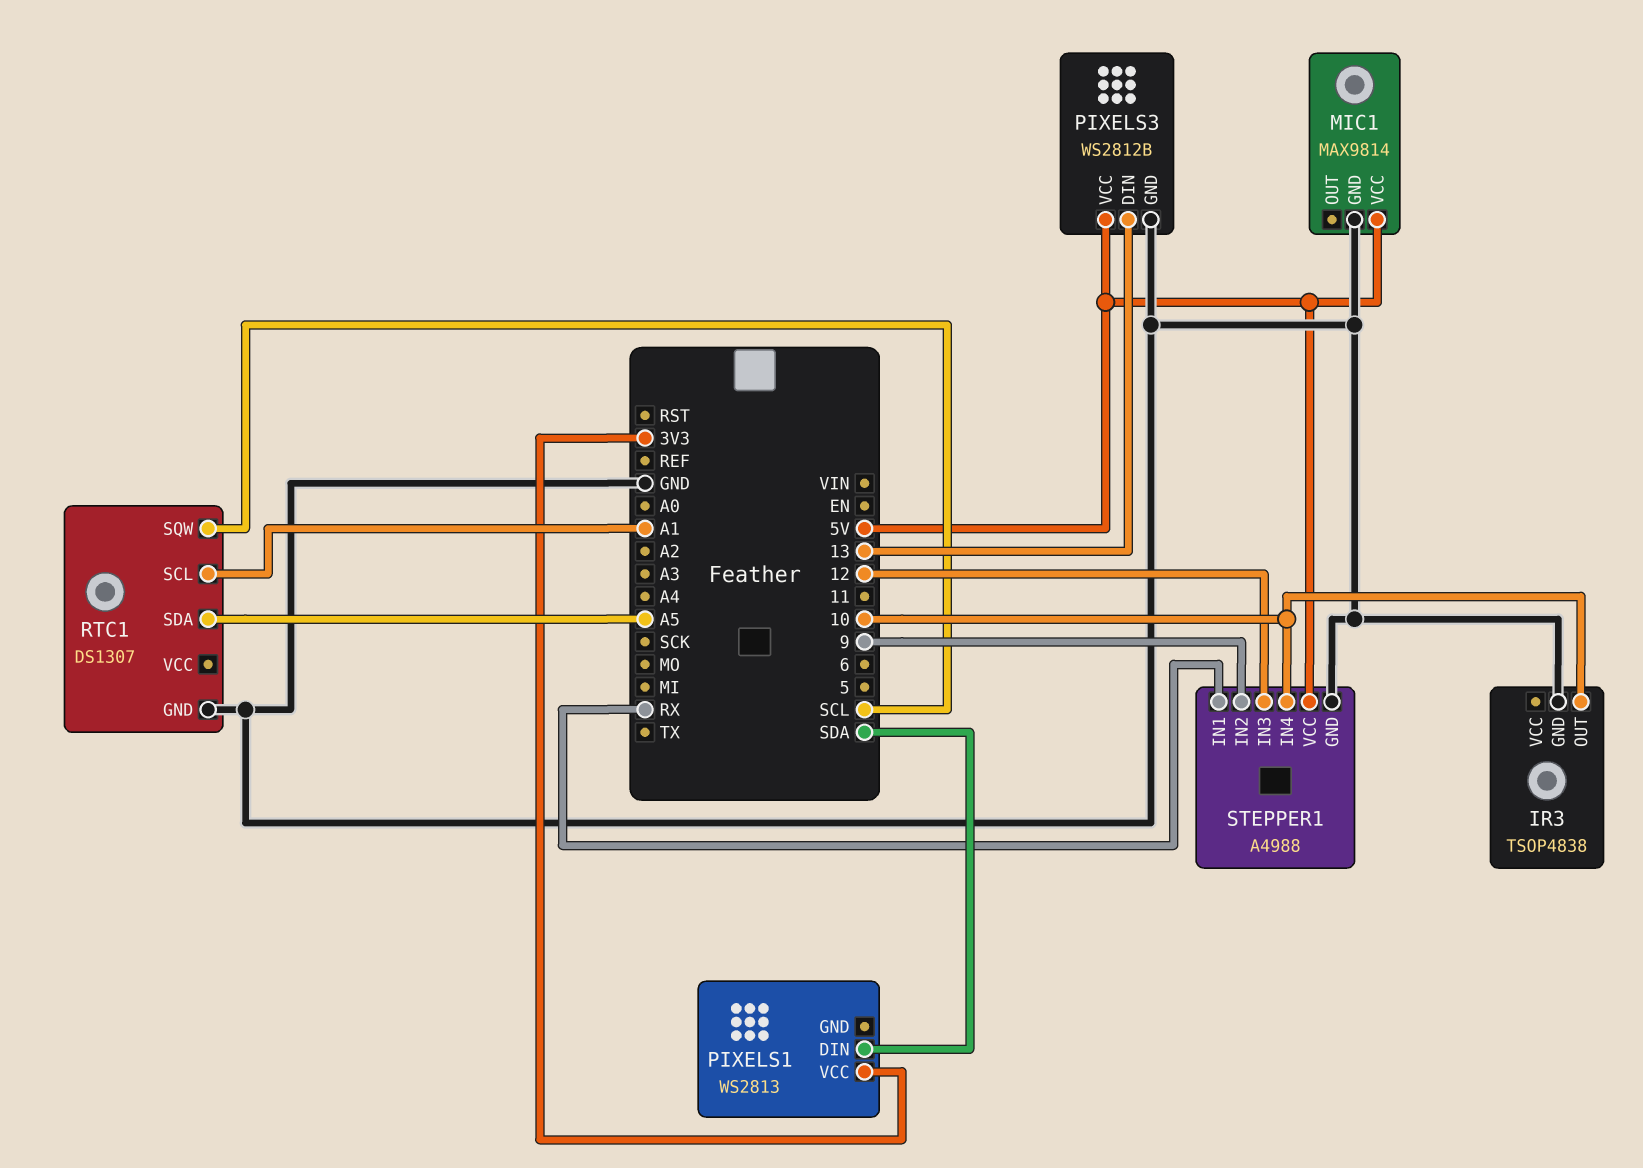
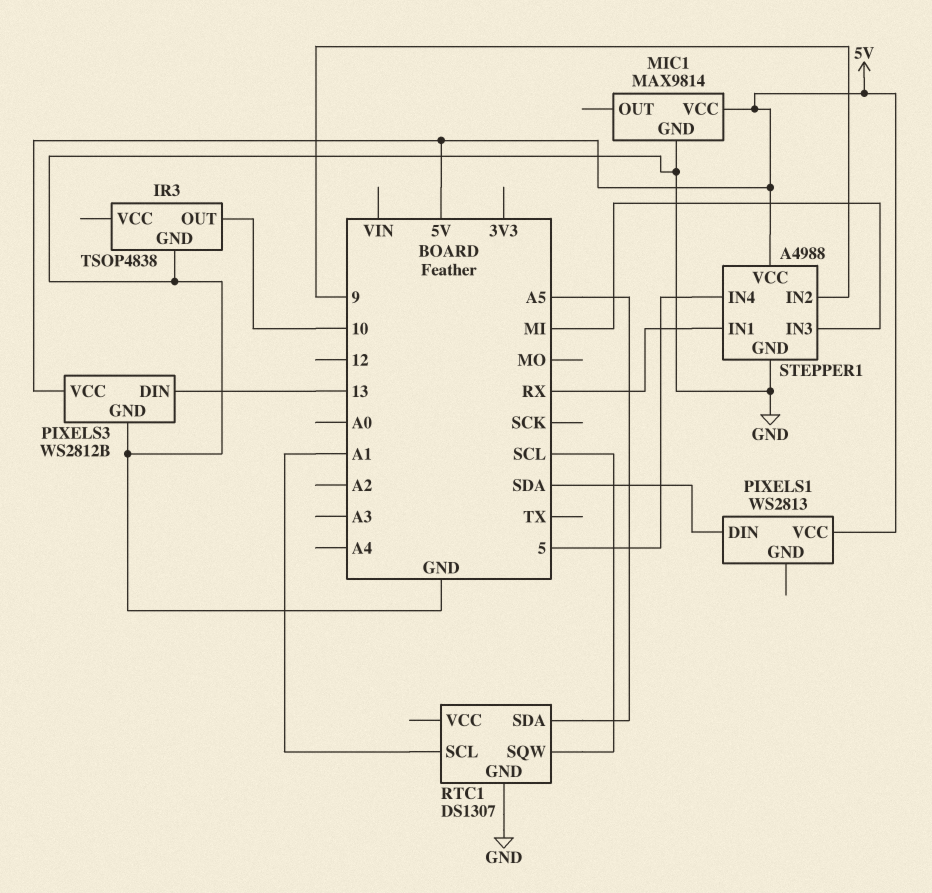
PIXELS1 pin VCC: 3V3 -> 5V
STEPPER1 pin IN3: 12 -> MI
STEPPER1 pin IN4: 10 -> 5

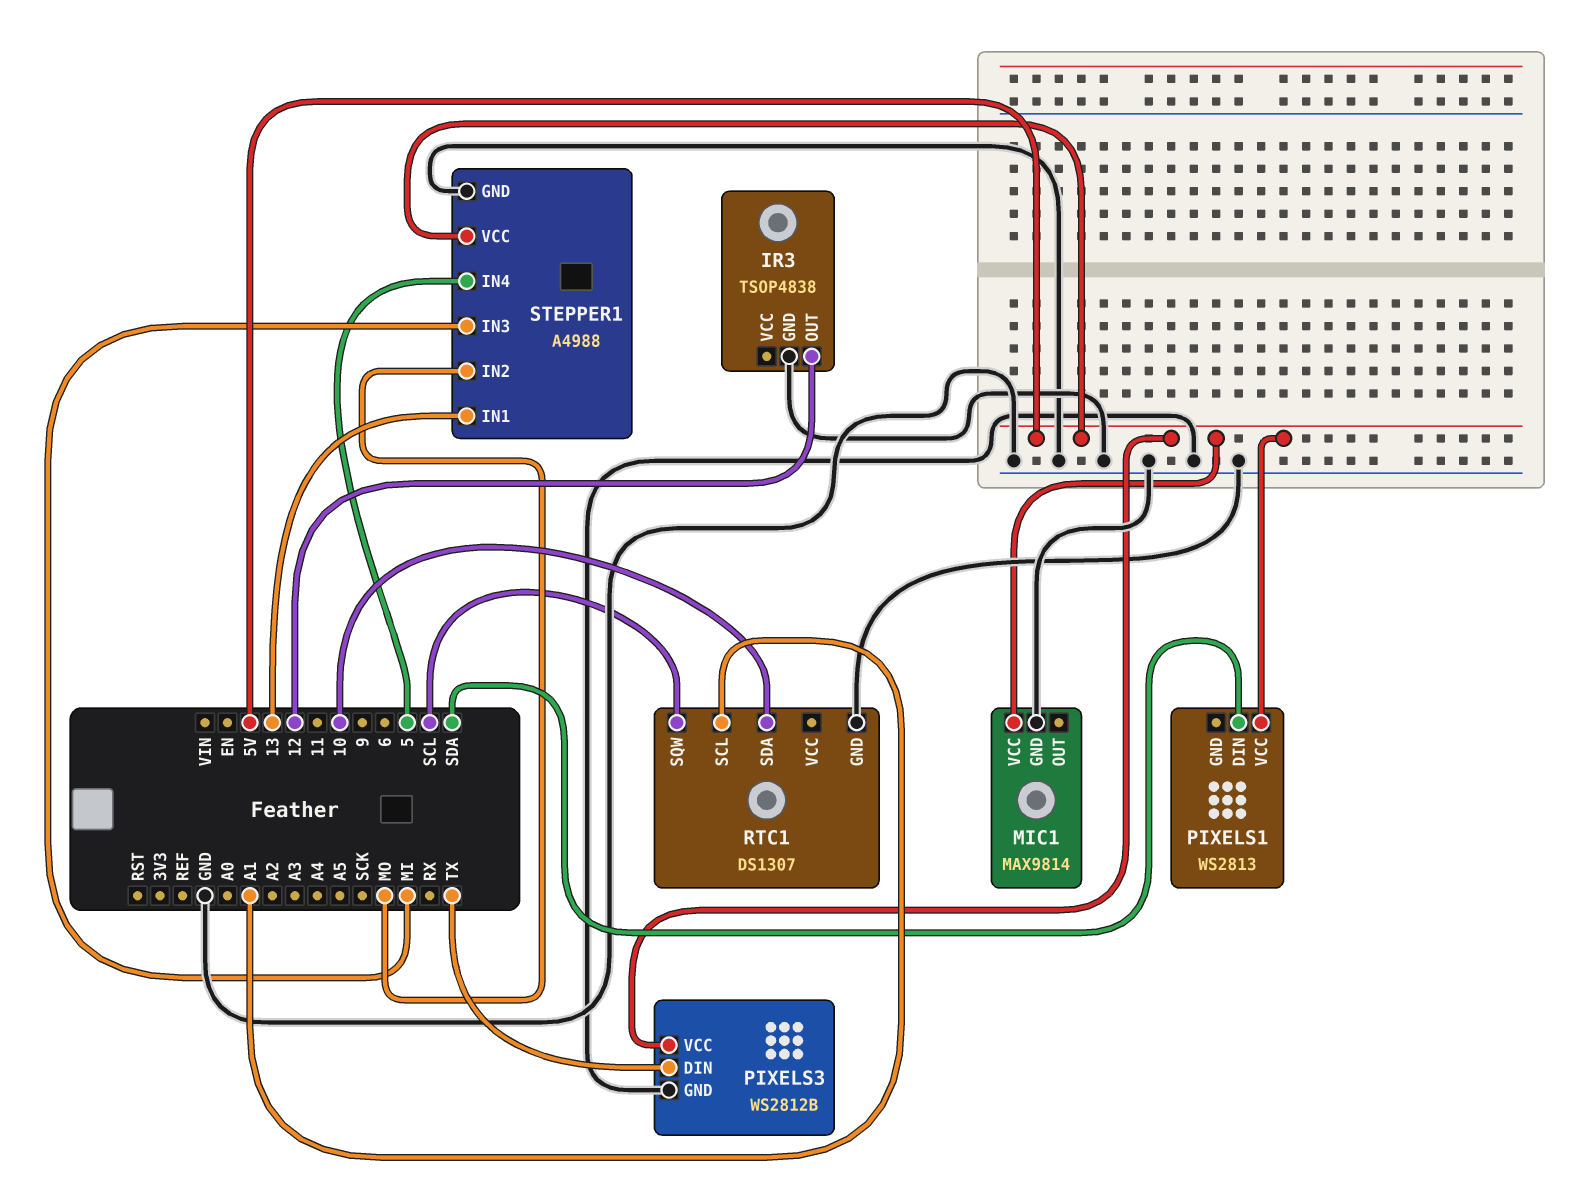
IR3 pin OUT: 10 -> 12
PIXELS3 pin DIN: 13 -> TX
RTC1 pin SDA: A5 -> 10
STEPPER1 pin IN1: RX -> 13
STEPPER1 pin IN2: 9 -> MO

